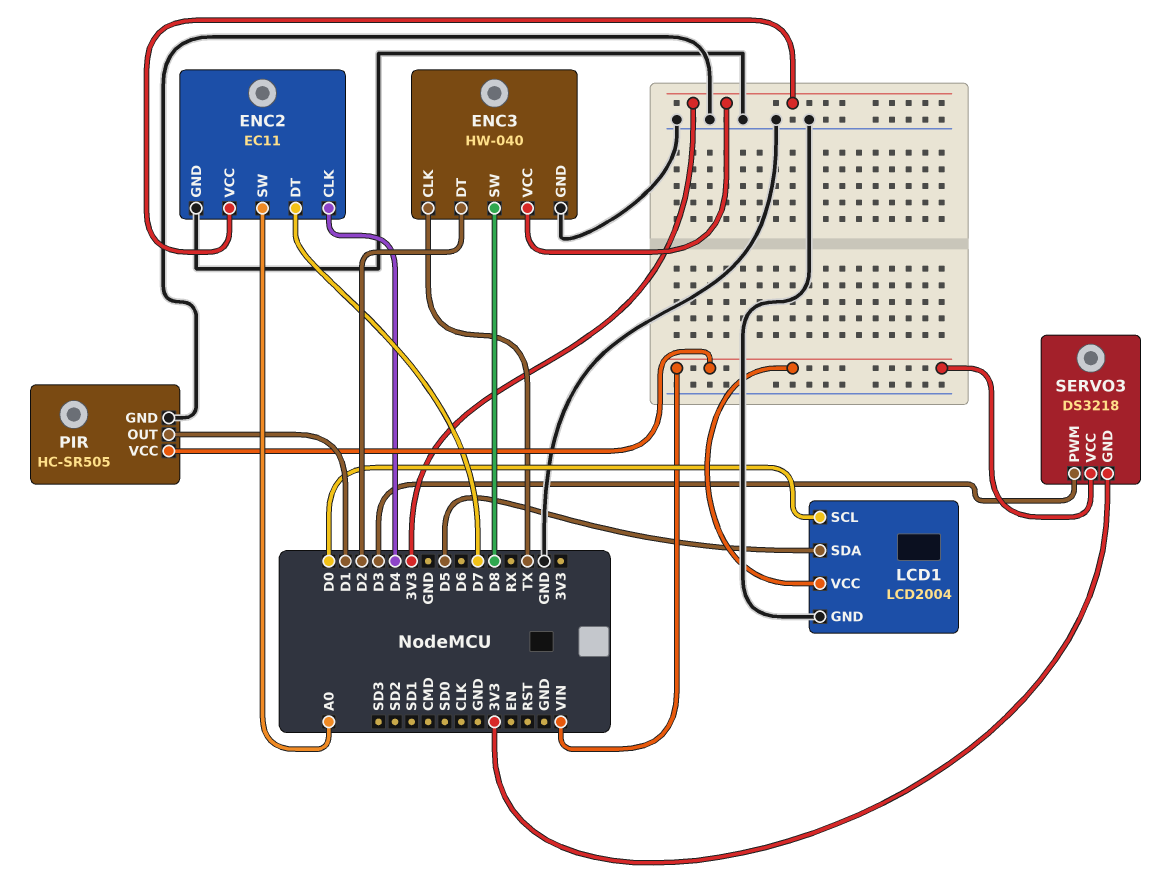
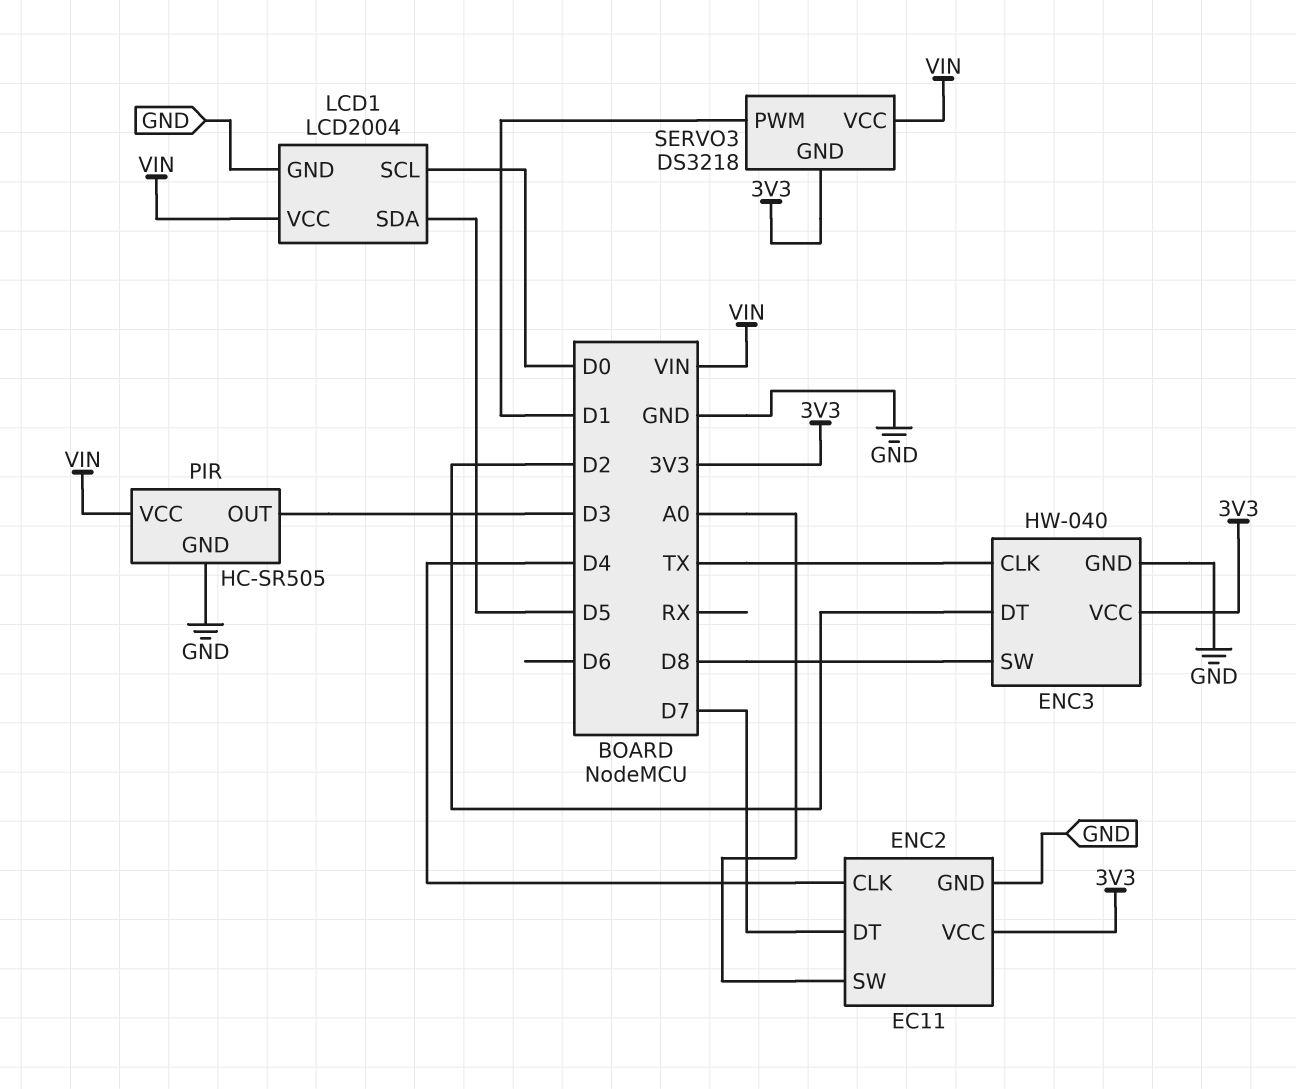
PIR pin OUT: D1 -> D3
SERVO3 pin PWM: D3 -> D1

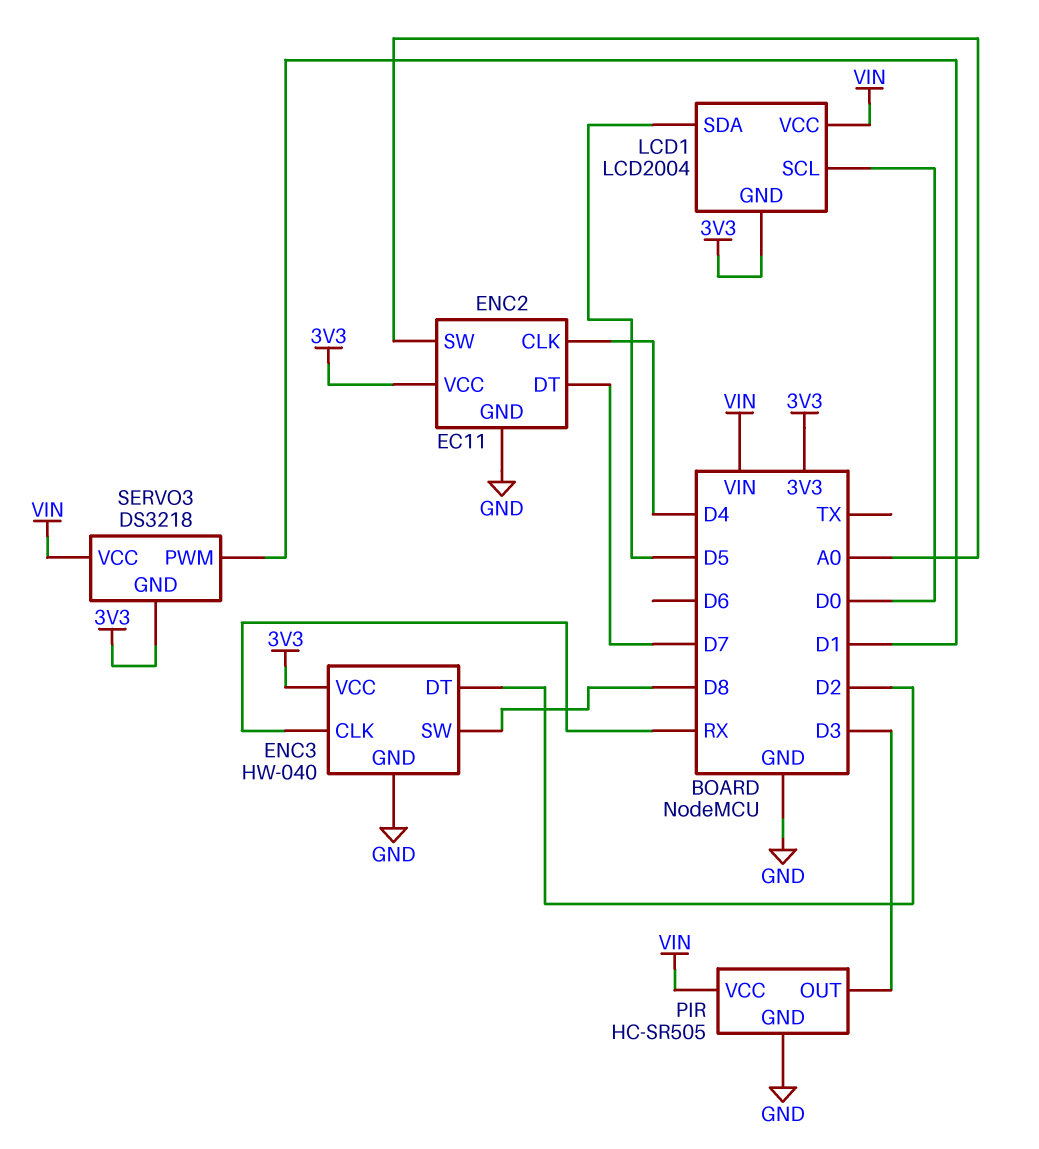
ENC3 pin CLK: TX -> RX
LCD1 pin GND: GND -> 3V3

